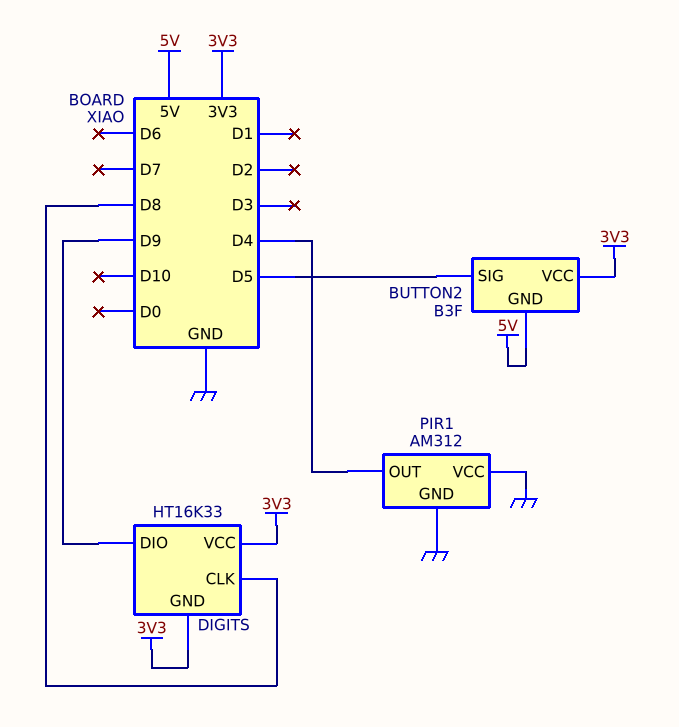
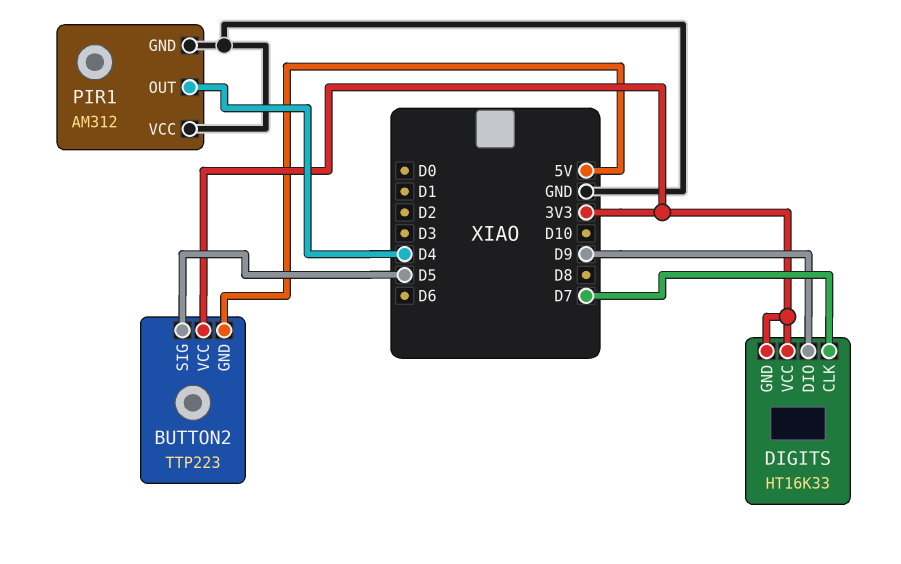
BUTTON2: B3F -> TTP223
DIGITS pin CLK: D8 -> D7

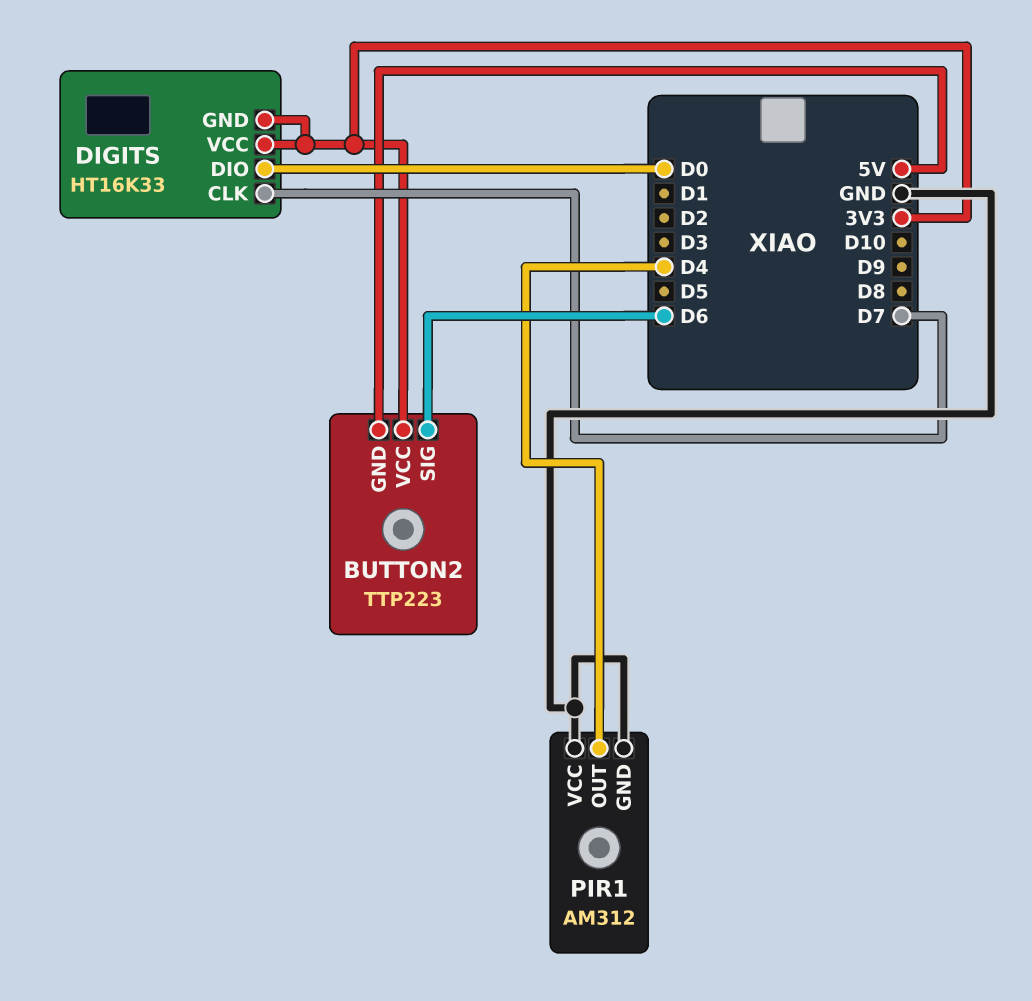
BUTTON2 pin SIG: D5 -> D6
DIGITS pin DIO: D9 -> D0

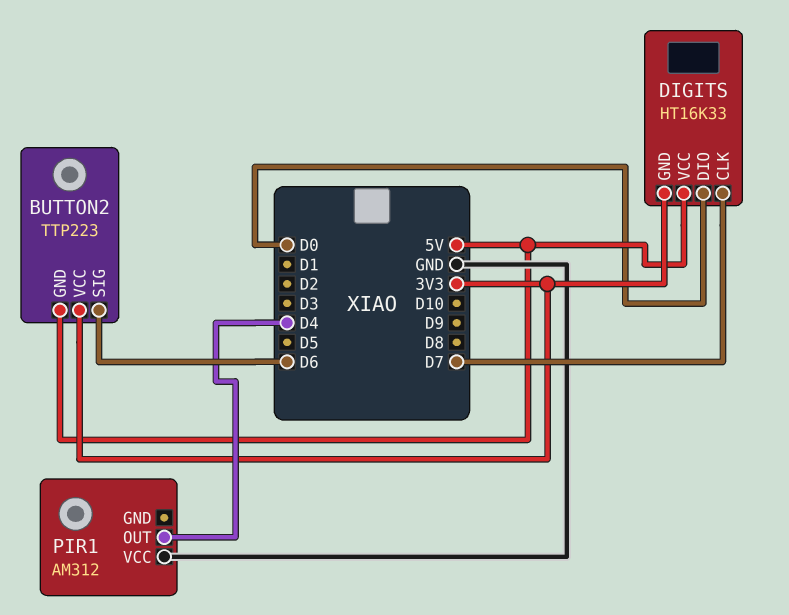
DIGITS pin VCC: 3V3 -> 5V
PIR1 pin GND: GND -> none

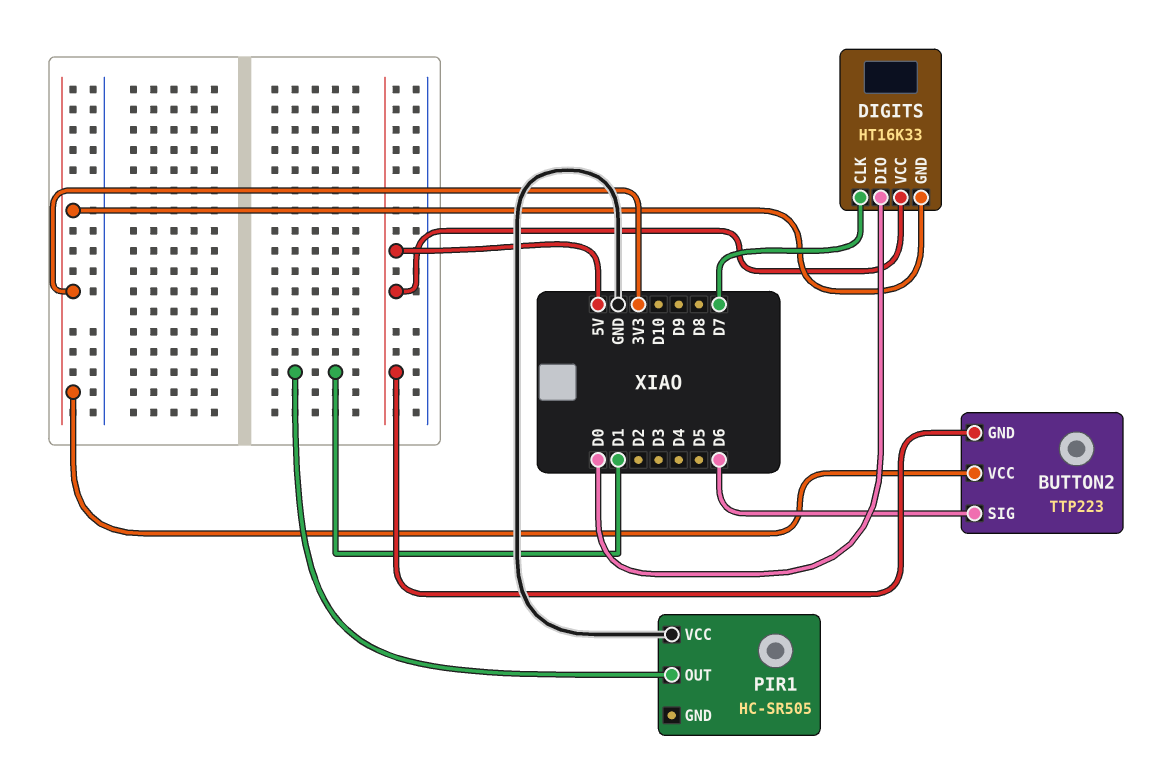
PIR1: AM312 -> HC-SR505
PIR1 pin OUT: D4 -> D1

